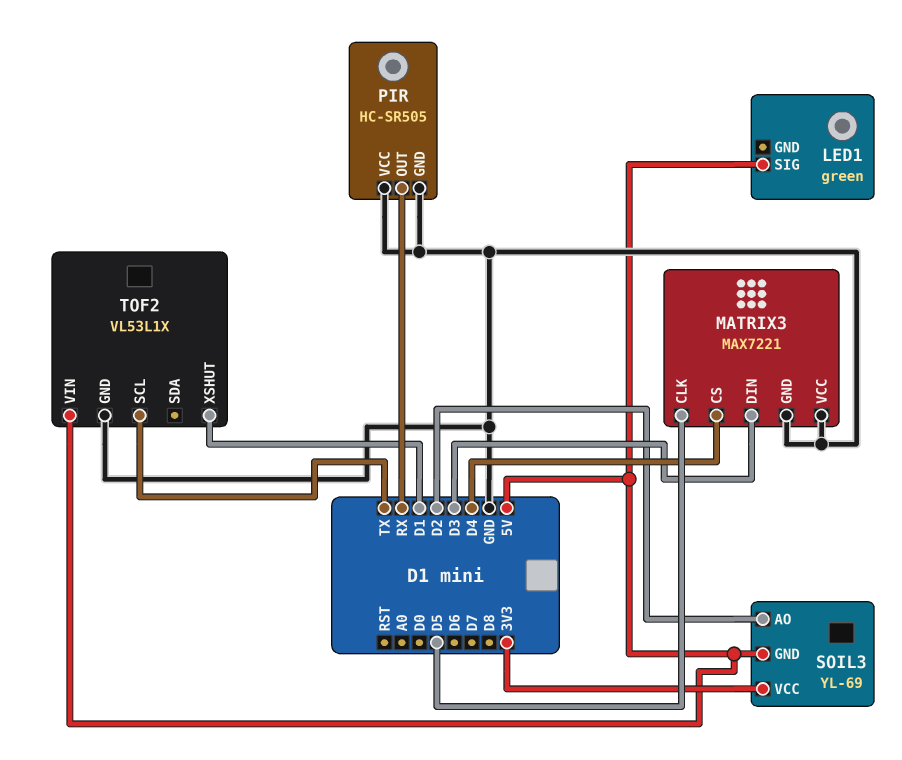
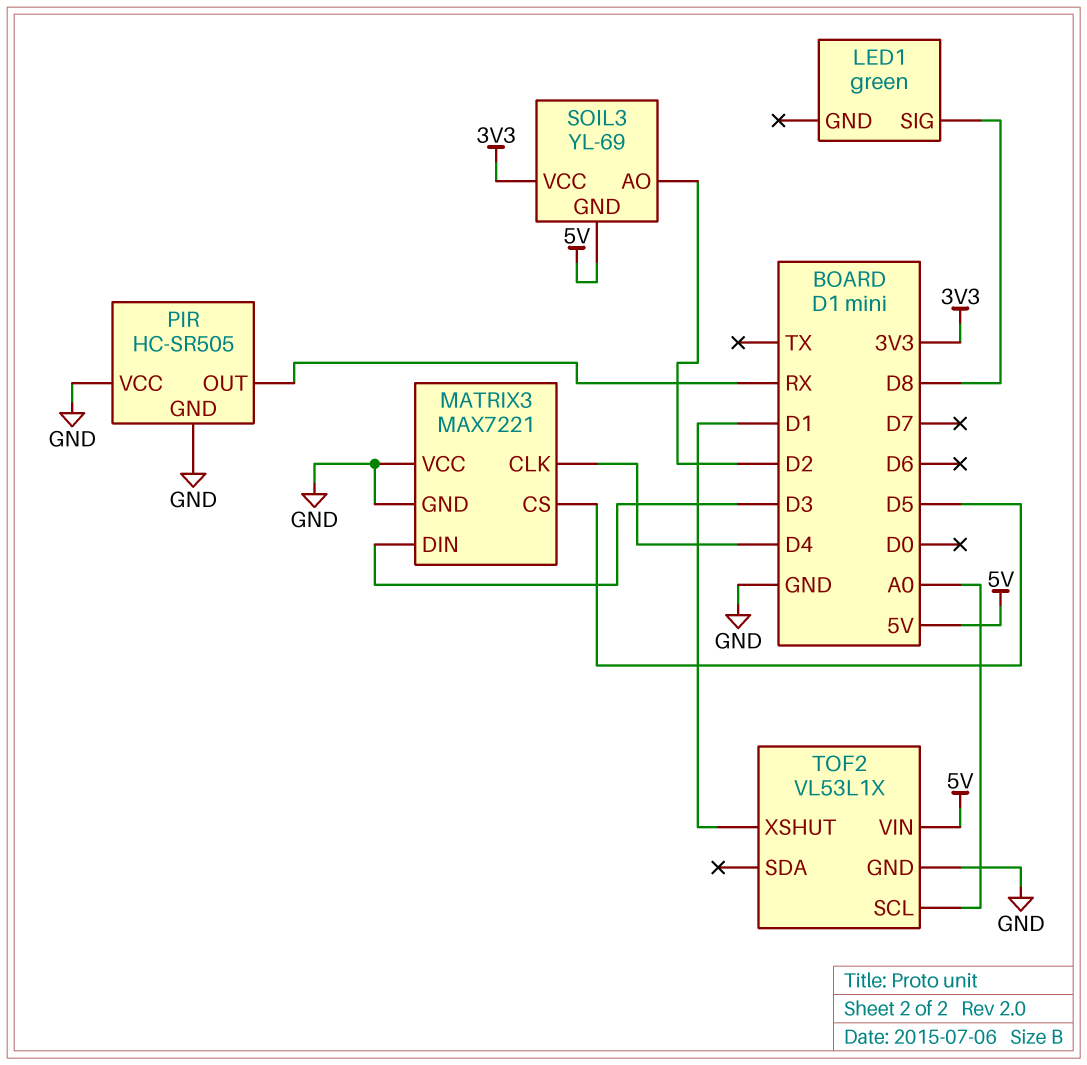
LED1 pin SIG: 5V -> D8
MATRIX3 pin CLK: D5 -> D4
MATRIX3 pin CS: D4 -> D5
TOF2 pin SCL: TX -> A0

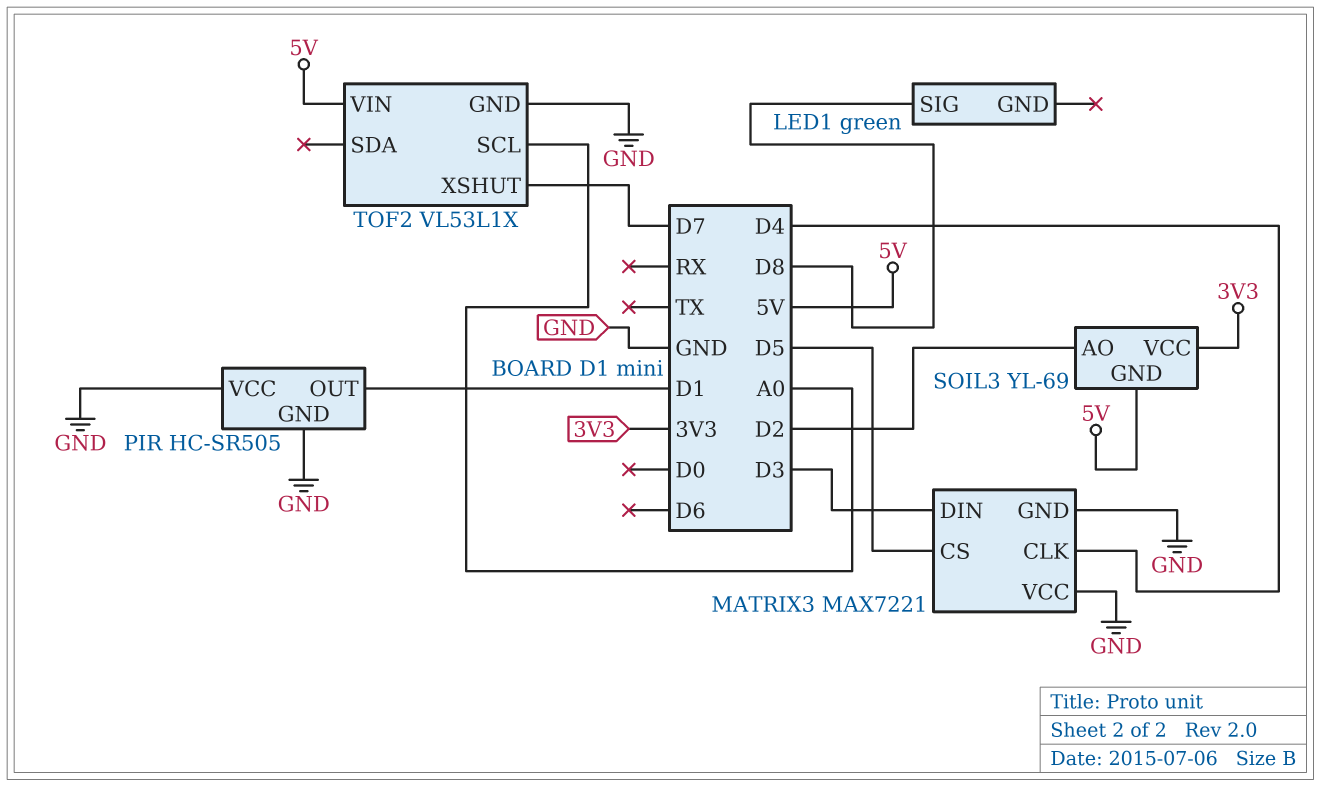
PIR pin OUT: RX -> D1
TOF2 pin XSHUT: D1 -> D7

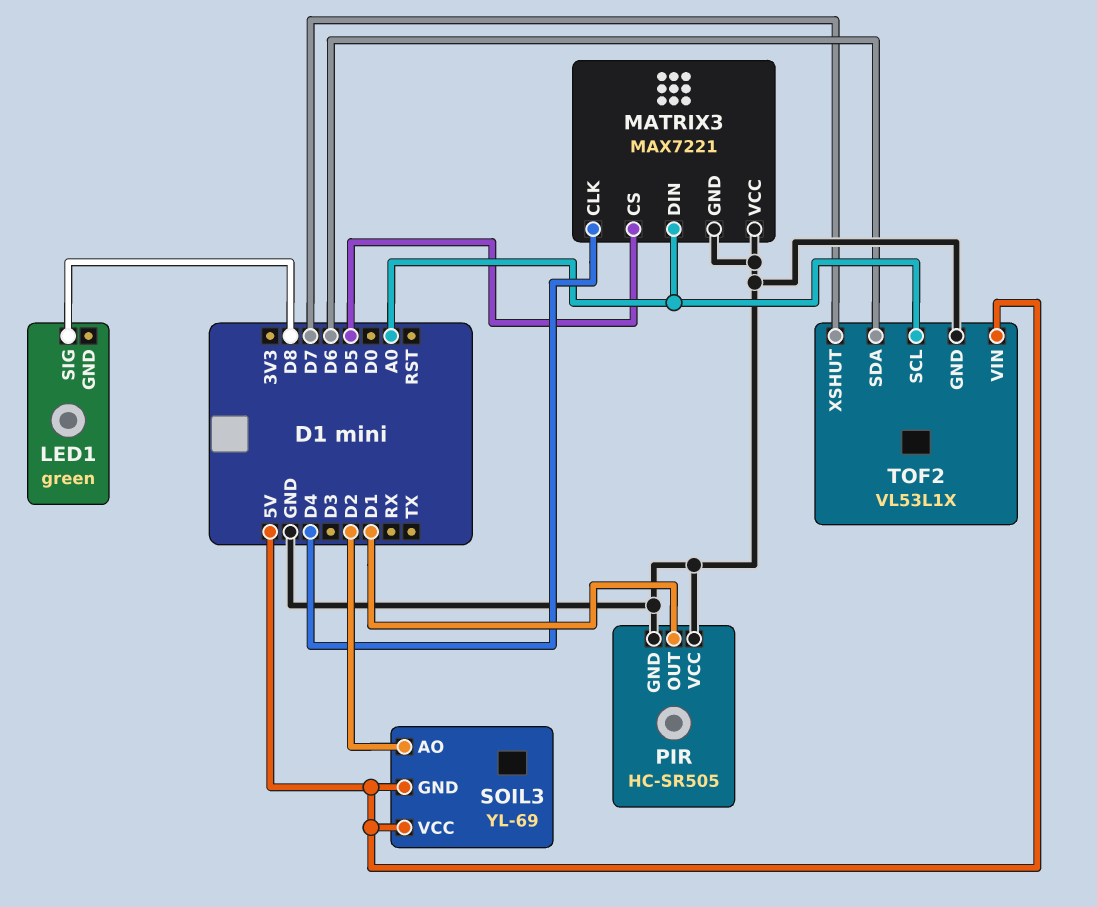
MATRIX3 pin DIN: D3 -> A0
SOIL3 pin VCC: 3V3 -> 5V
TOF2 pin SDA: none -> D6

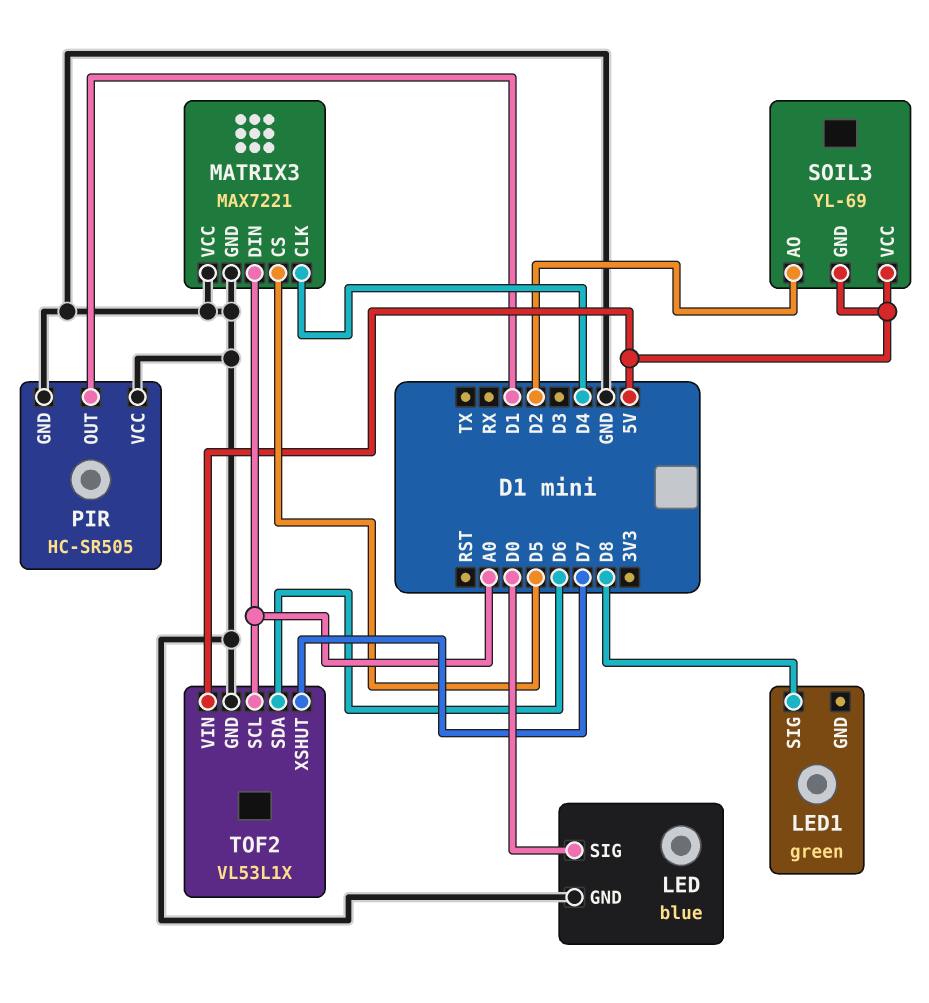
LED: none -> blue
LED pin GND: none -> GND
LED pin SIG: none -> D0

